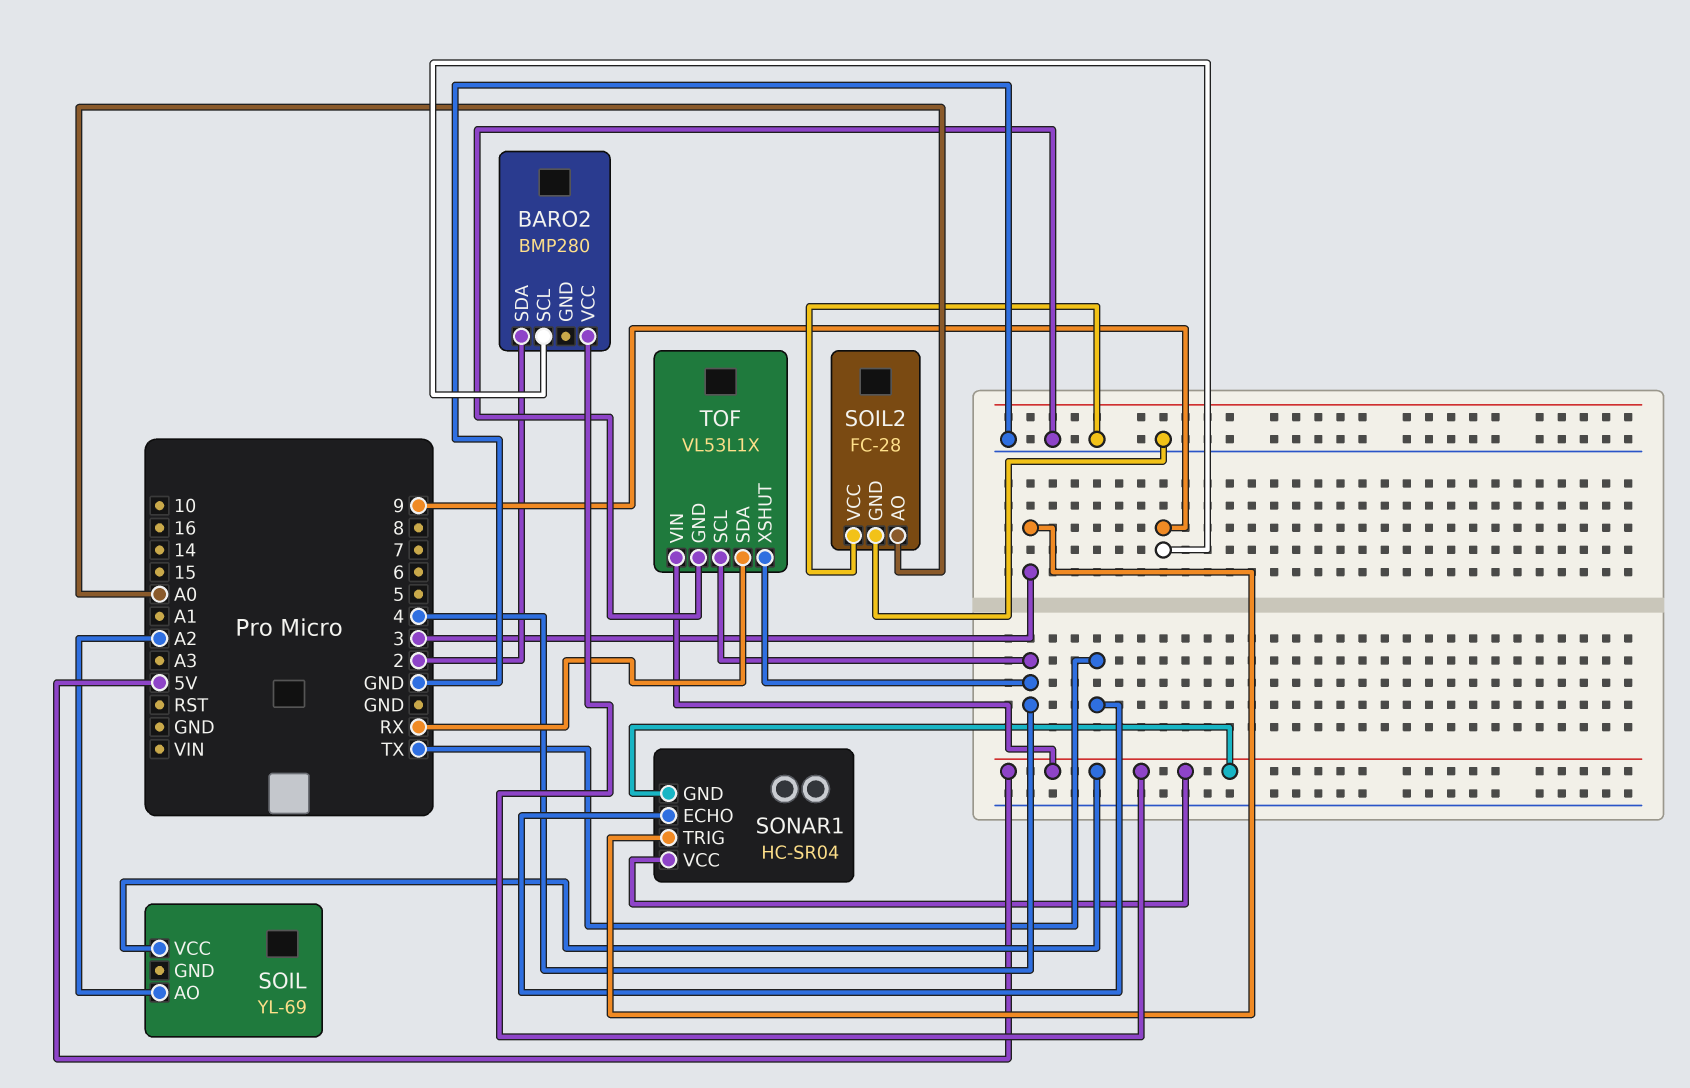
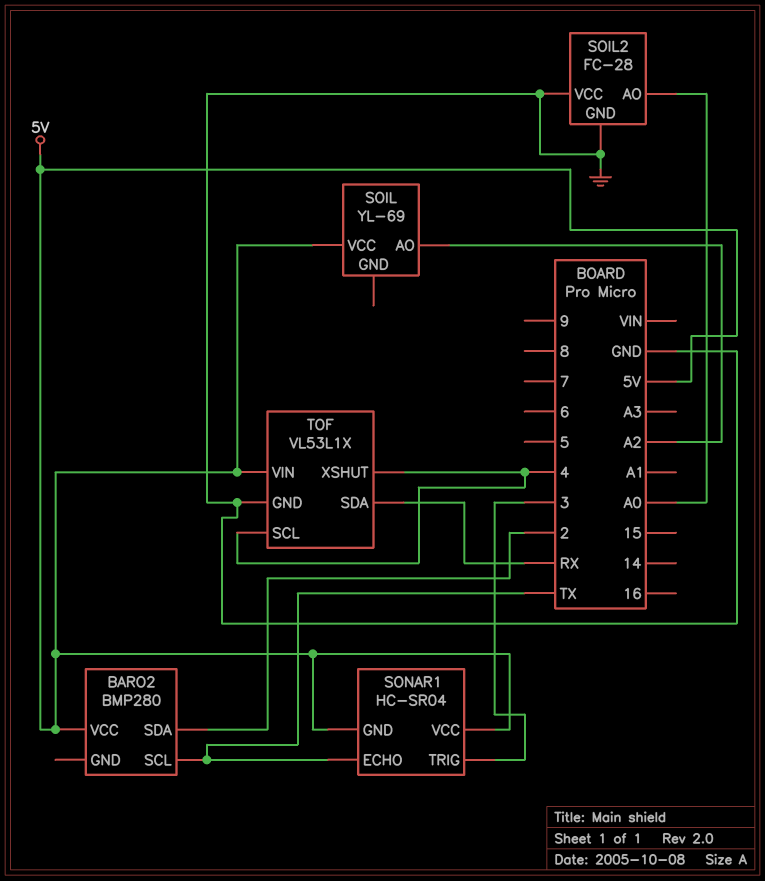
BARO2 pin SCL: 9 -> TX

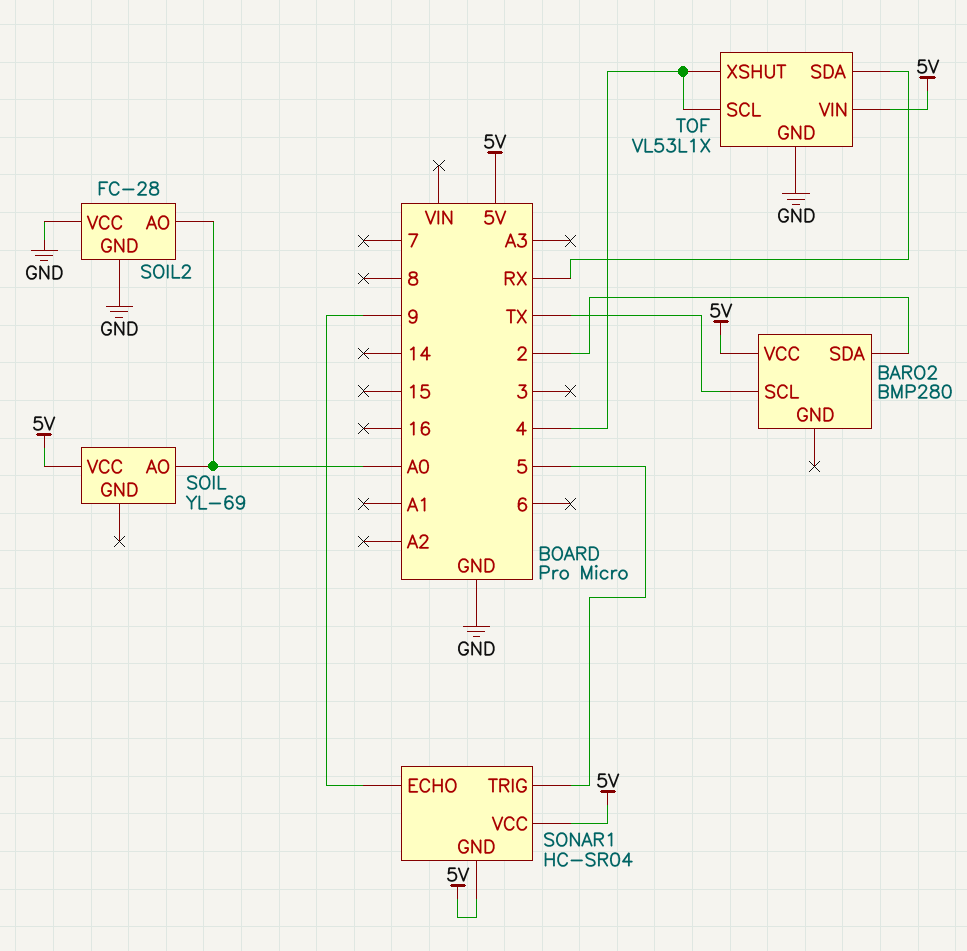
SOIL pin AO: A2 -> A0
SONAR1 pin ECHO: TX -> 9
SONAR1 pin TRIG: 3 -> 5

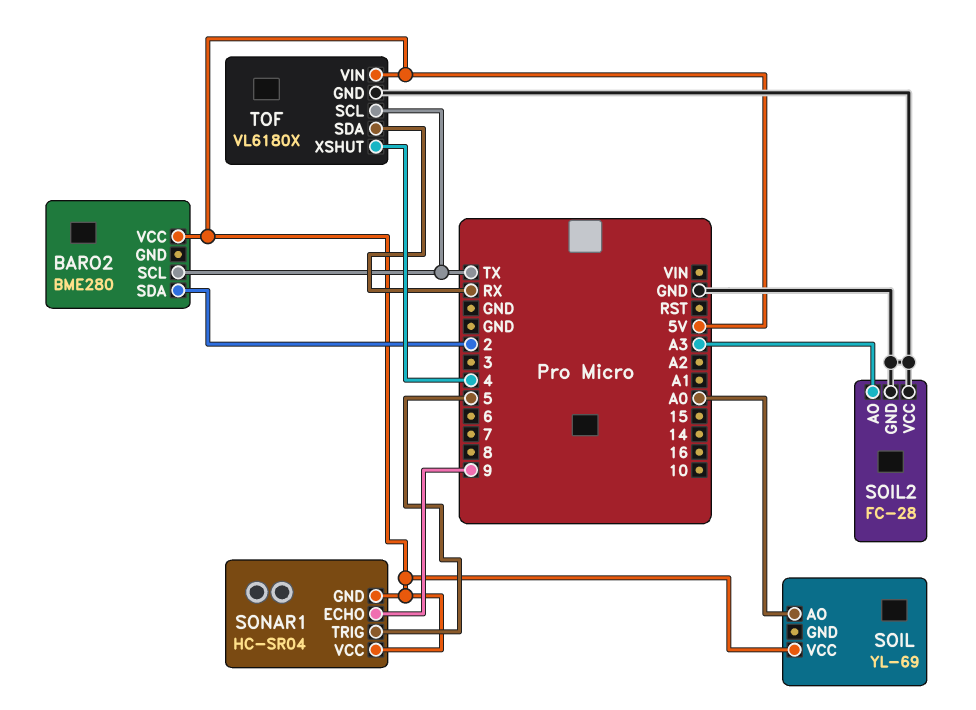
BARO2: BMP280 -> BME280
SOIL2 pin AO: A0 -> A3
TOF: VL53L1X -> VL6180X
TOF pin SCL: 4 -> TX

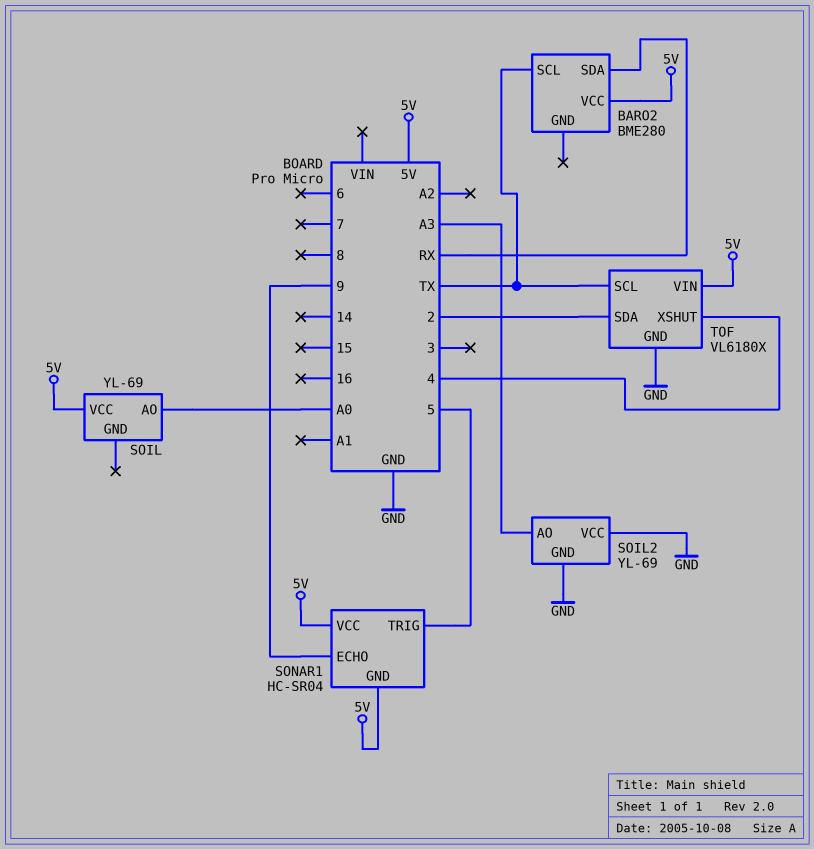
BARO2 pin SDA: 2 -> RX
SOIL2: FC-28 -> YL-69
TOF pin SDA: RX -> 2

